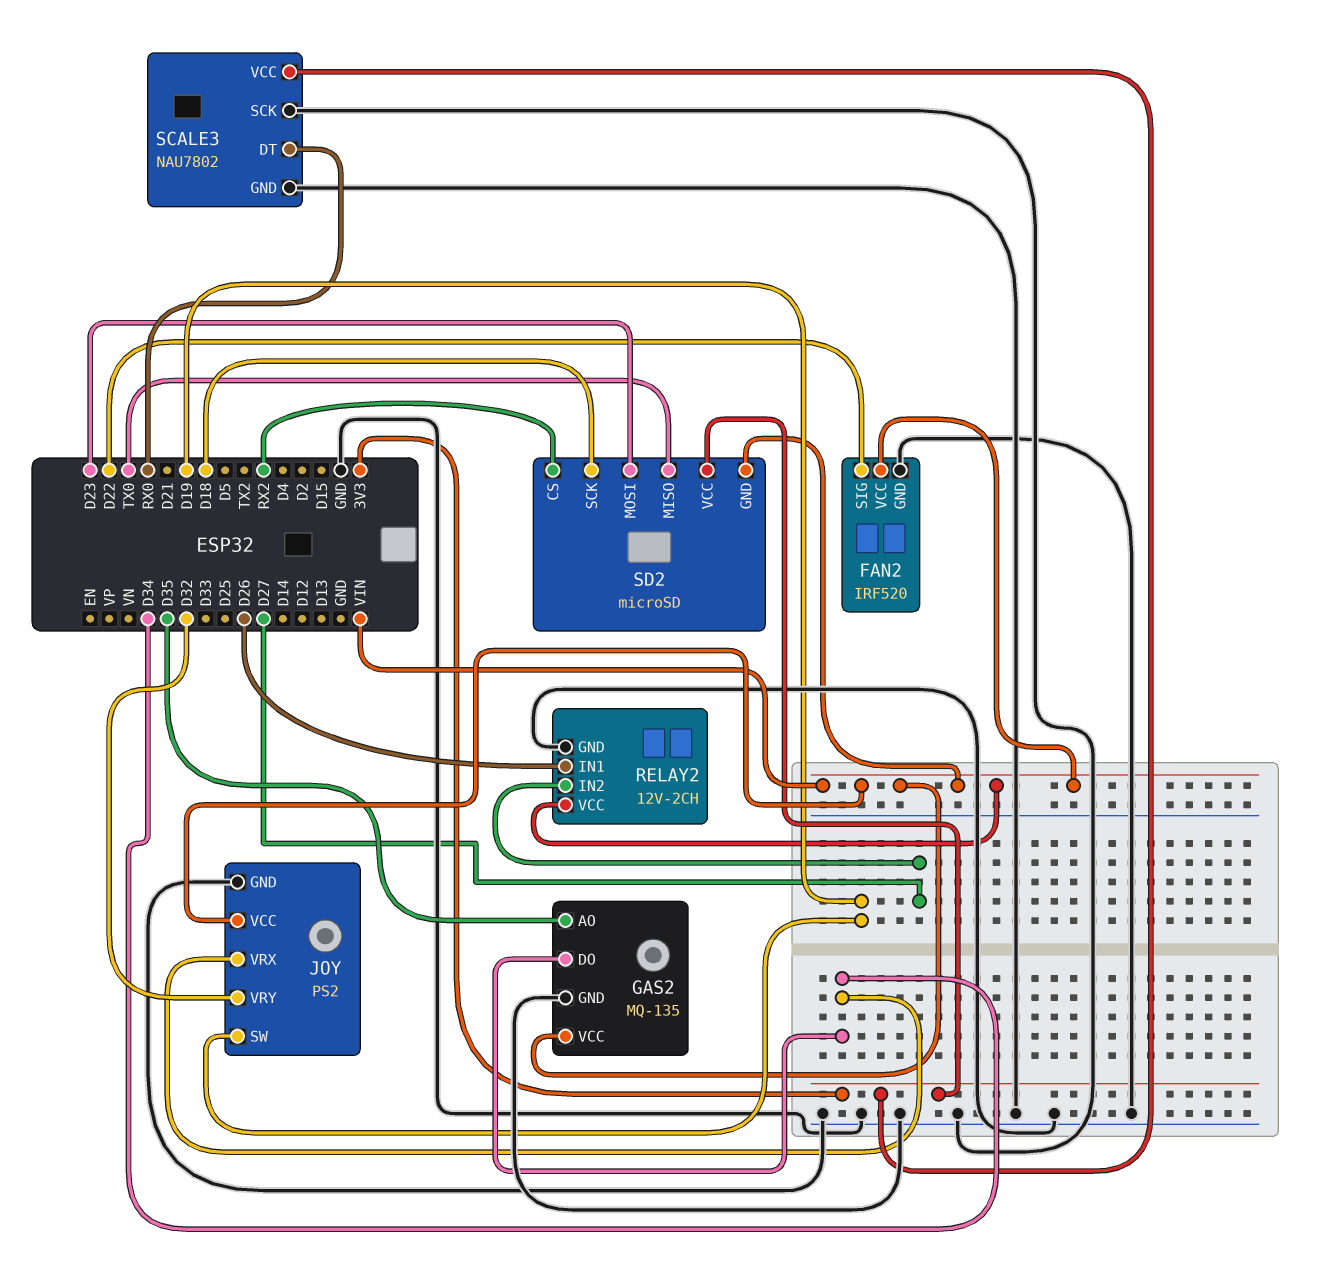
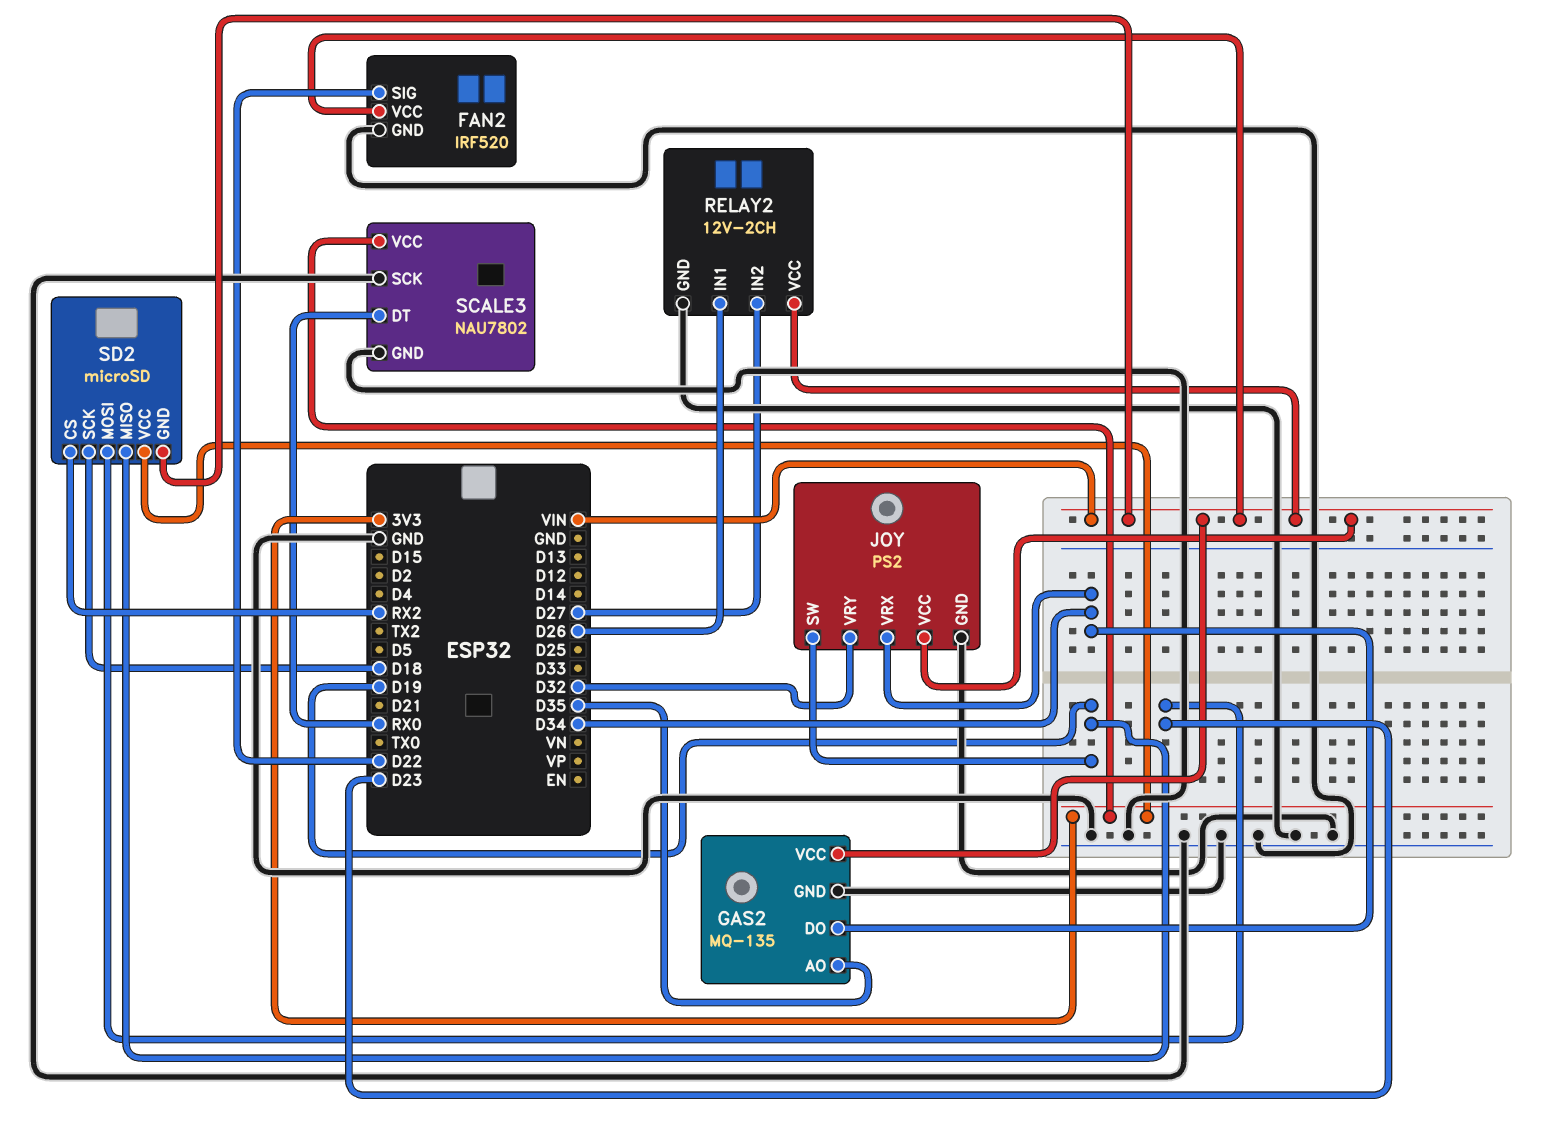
SD2 pin MISO: TX0 -> D19

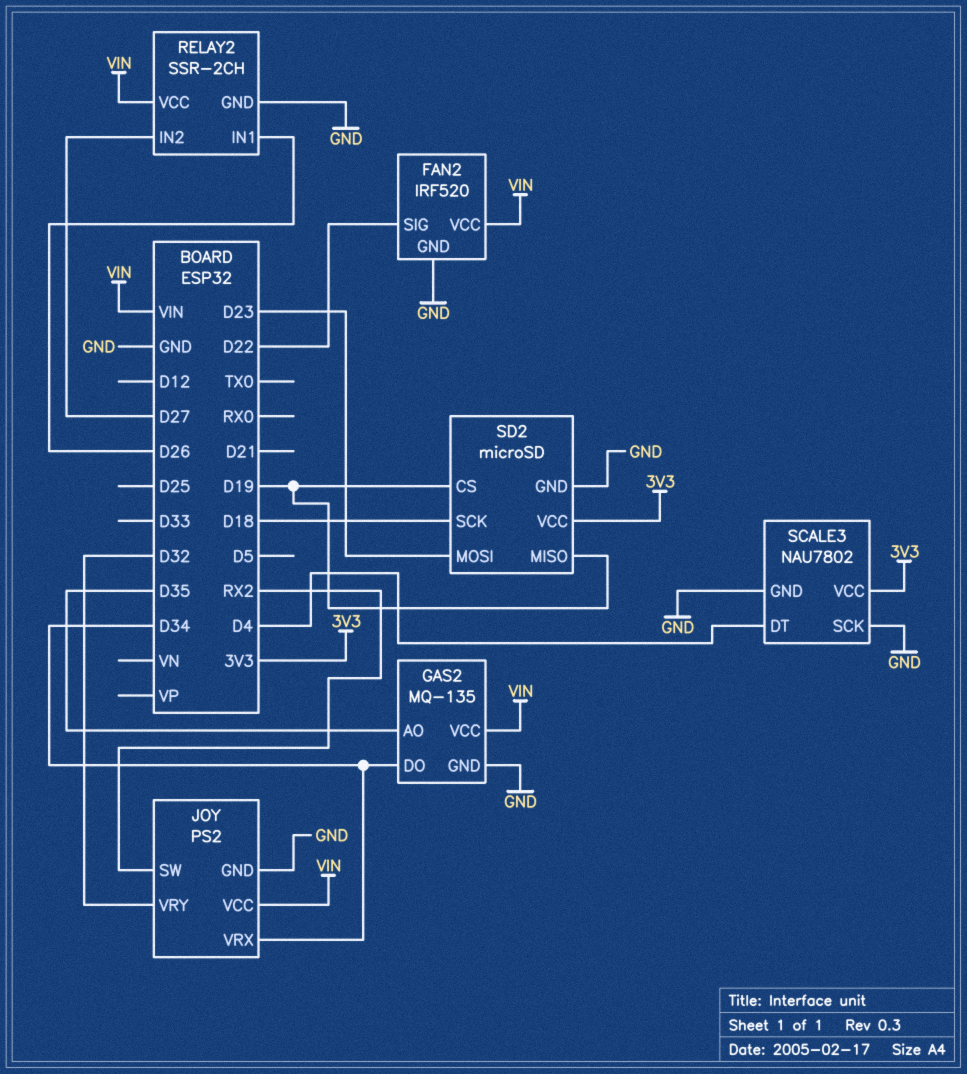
JOY pin SW: D19 -> RX2
RELAY2: 12V-2CH -> SSR-2CH
SCALE3 pin DT: RX0 -> D4
SD2 pin CS: RX2 -> D19
SD2 pin GND: VIN -> GND

